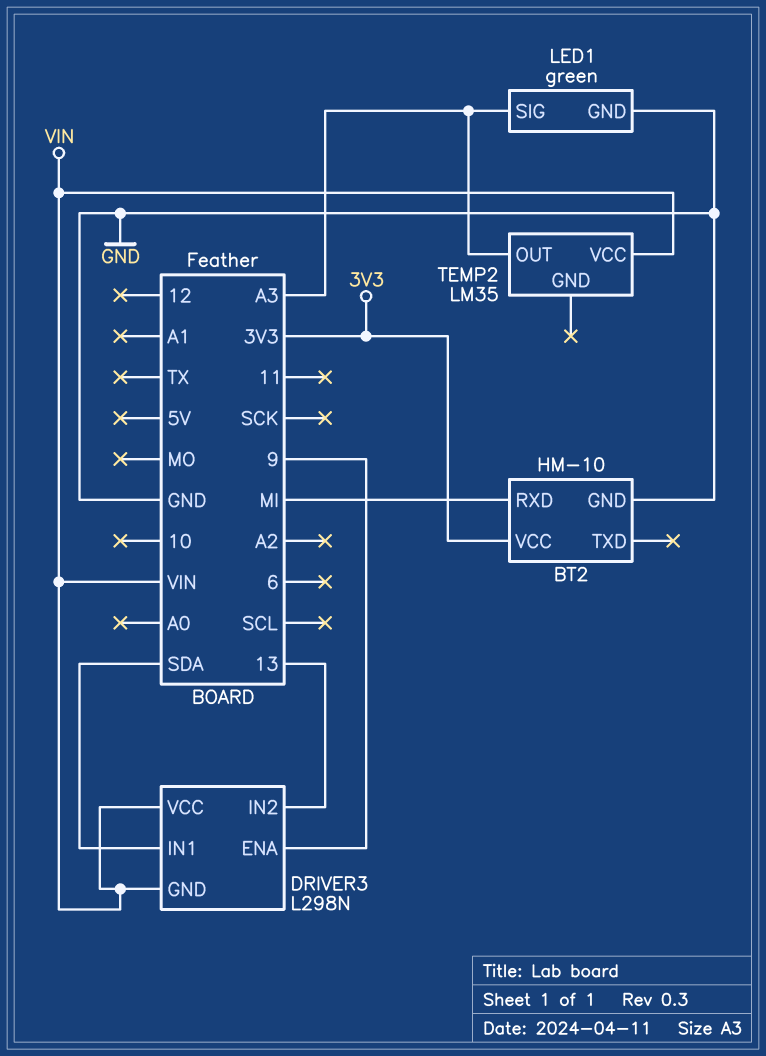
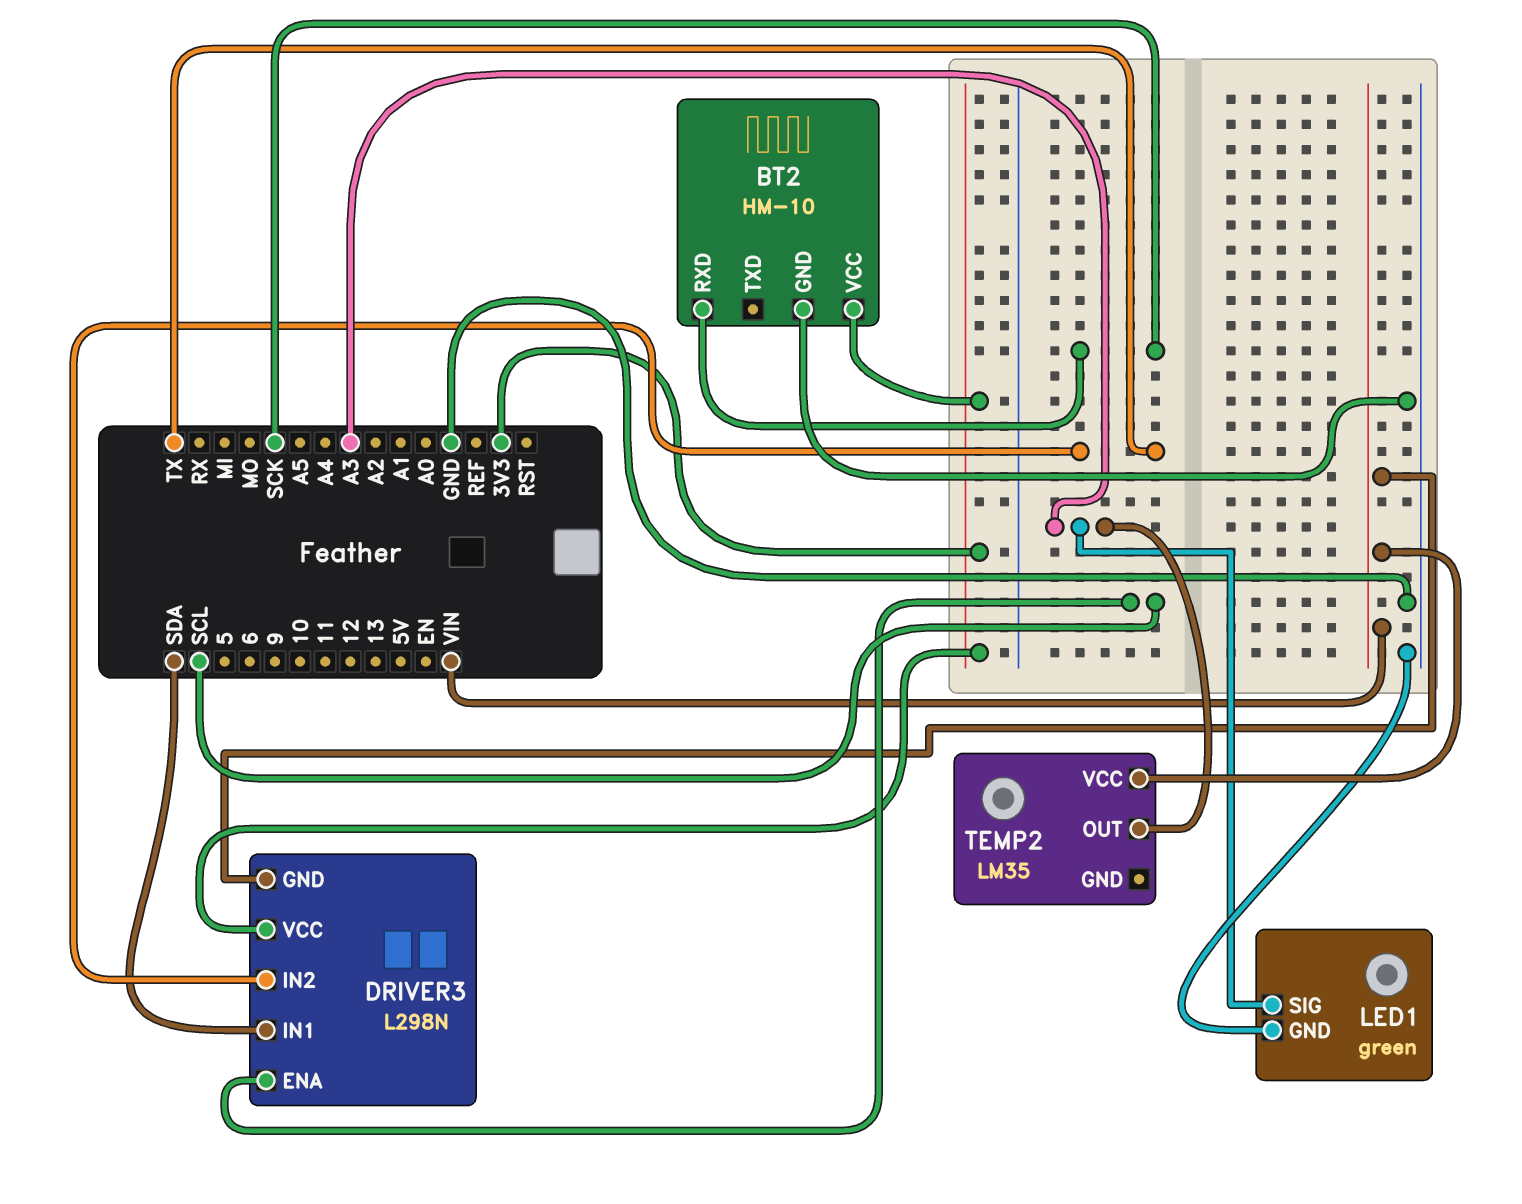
BT2 pin RXD: MI -> SCK
DRIVER3 pin ENA: 9 -> SCL
DRIVER3 pin IN2: 13 -> TX
DRIVER3 pin VCC: VIN -> 3V3

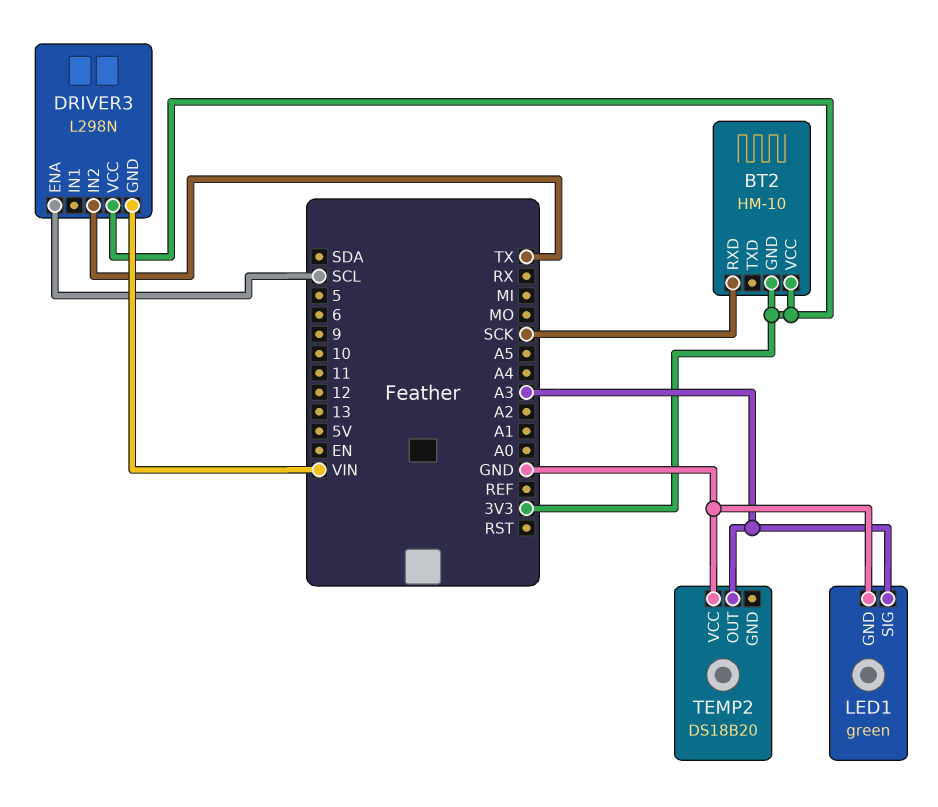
BT2 pin GND: GND -> 3V3
DRIVER3 pin IN1: SDA -> none
TEMP2: LM35 -> DS18B20
TEMP2 pin VCC: VIN -> GND

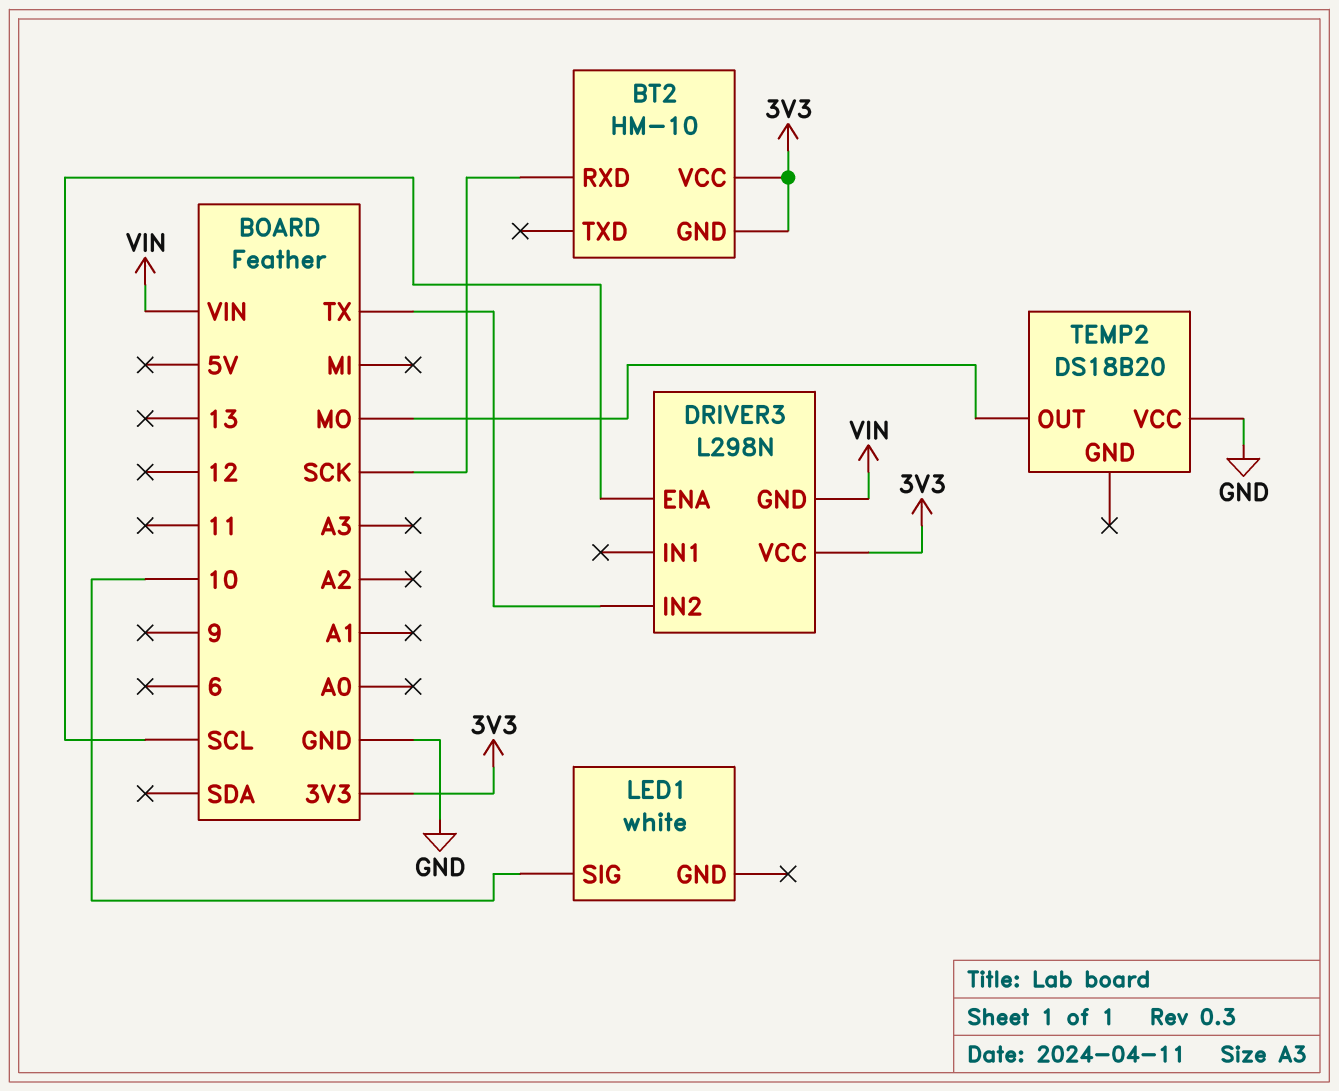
LED1: green -> white
LED1 pin GND: GND -> none
LED1 pin SIG: A3 -> 10
TEMP2 pin OUT: A3 -> MO

